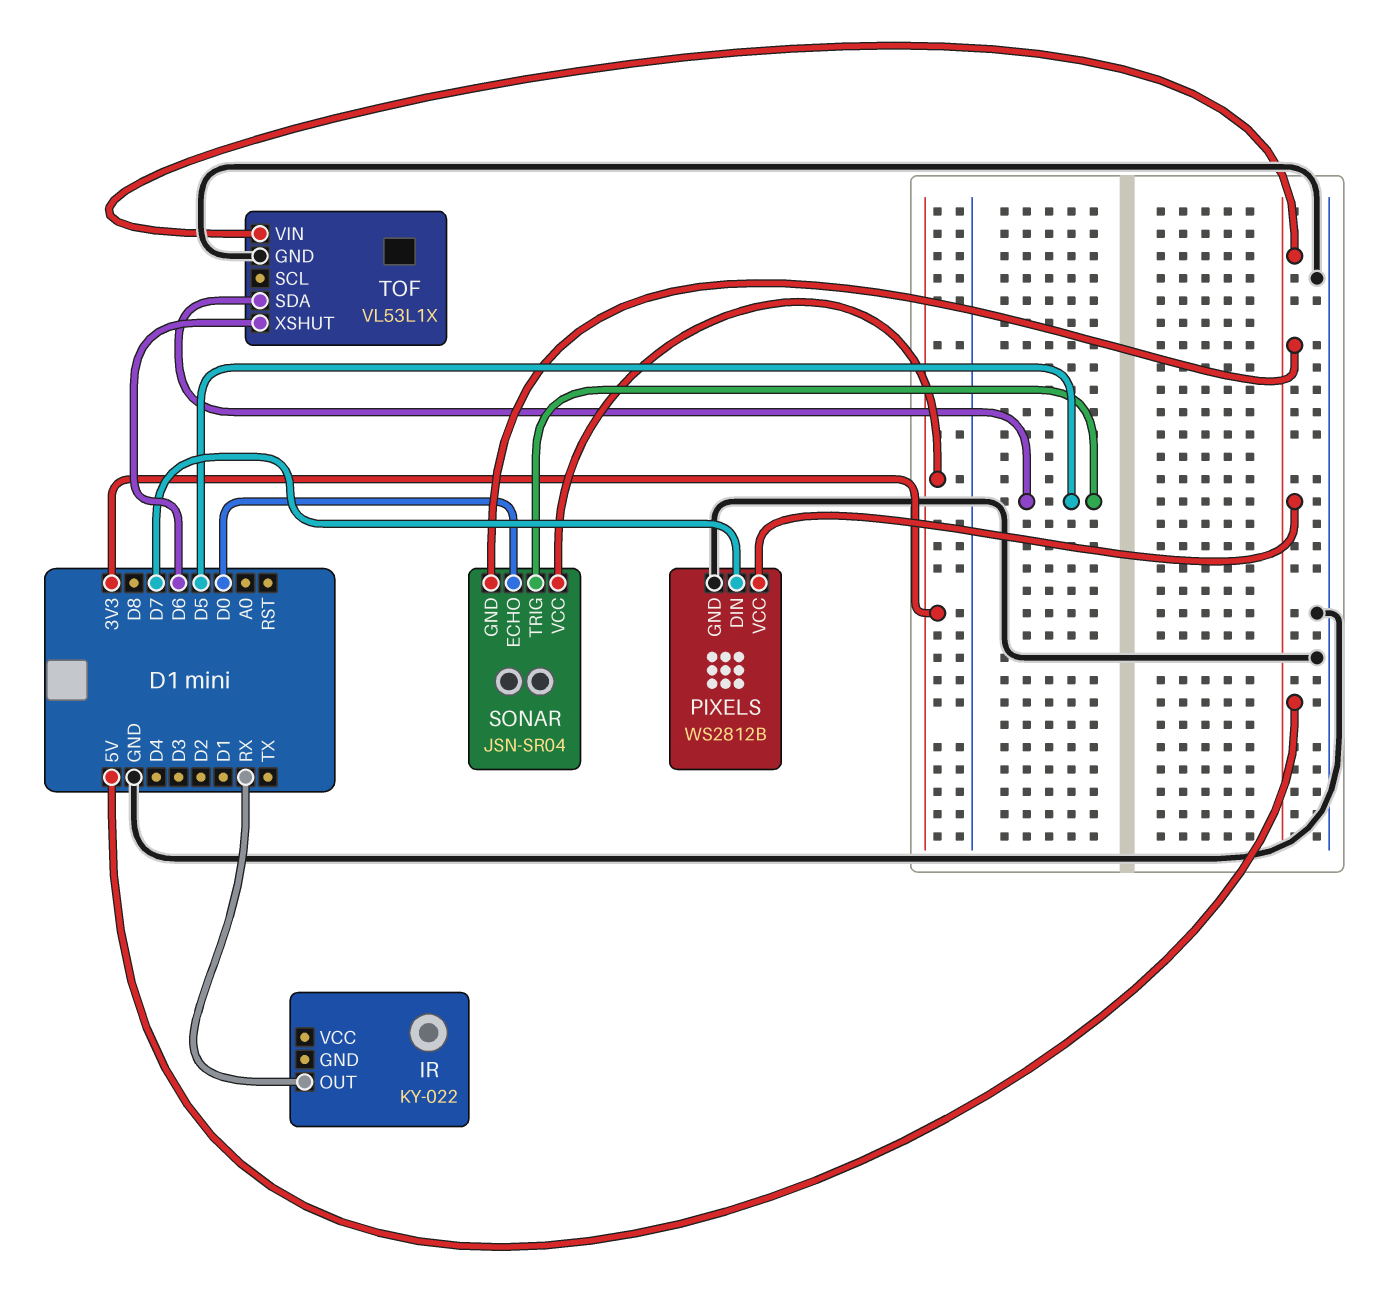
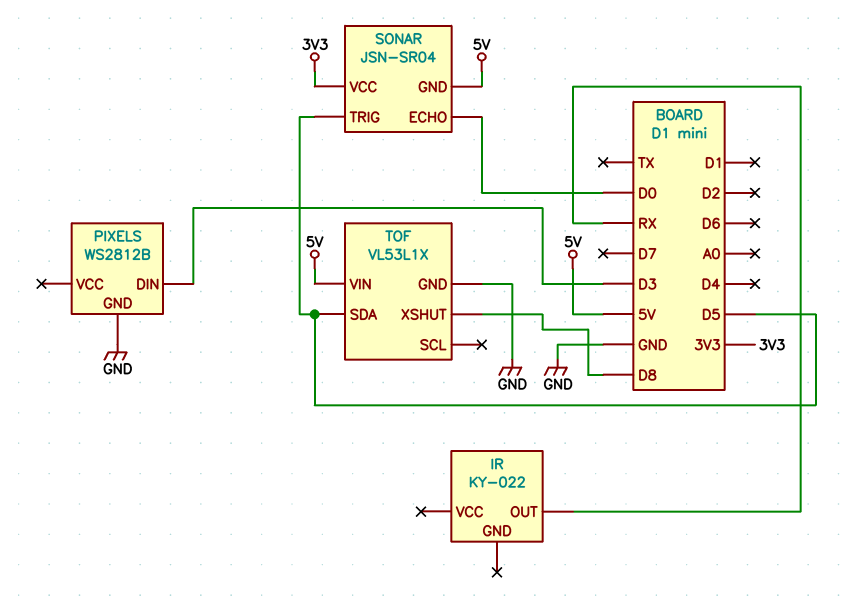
PIXELS pin DIN: D7 -> D3
PIXELS pin VCC: 5V -> none
TOF pin XSHUT: D6 -> D8

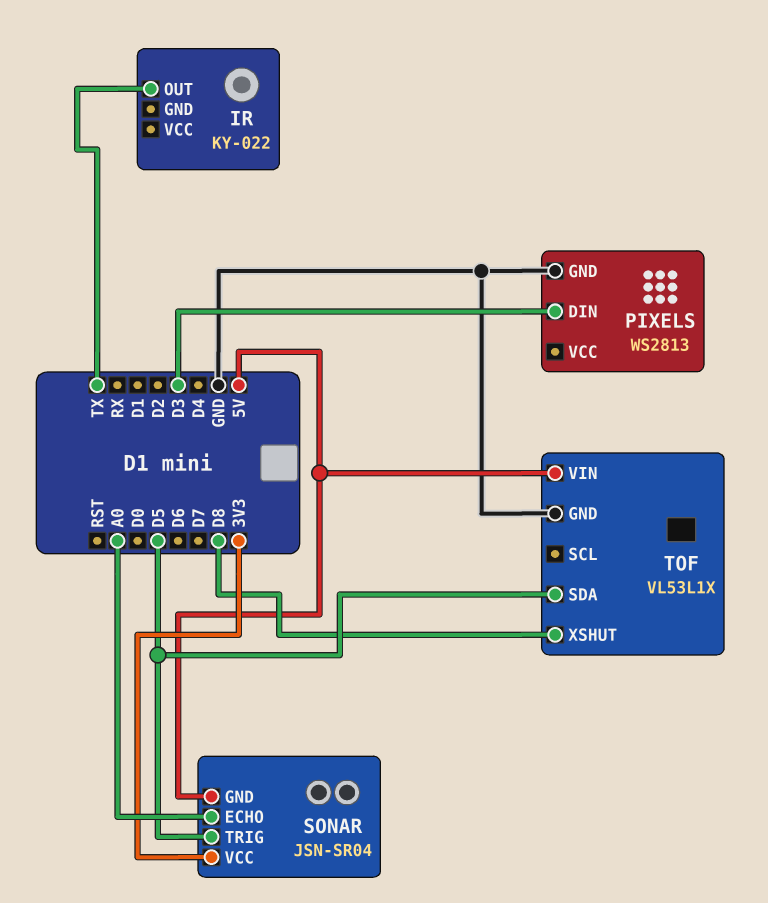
IR pin OUT: RX -> TX
PIXELS: WS2812B -> WS2813
SONAR pin ECHO: D0 -> A0

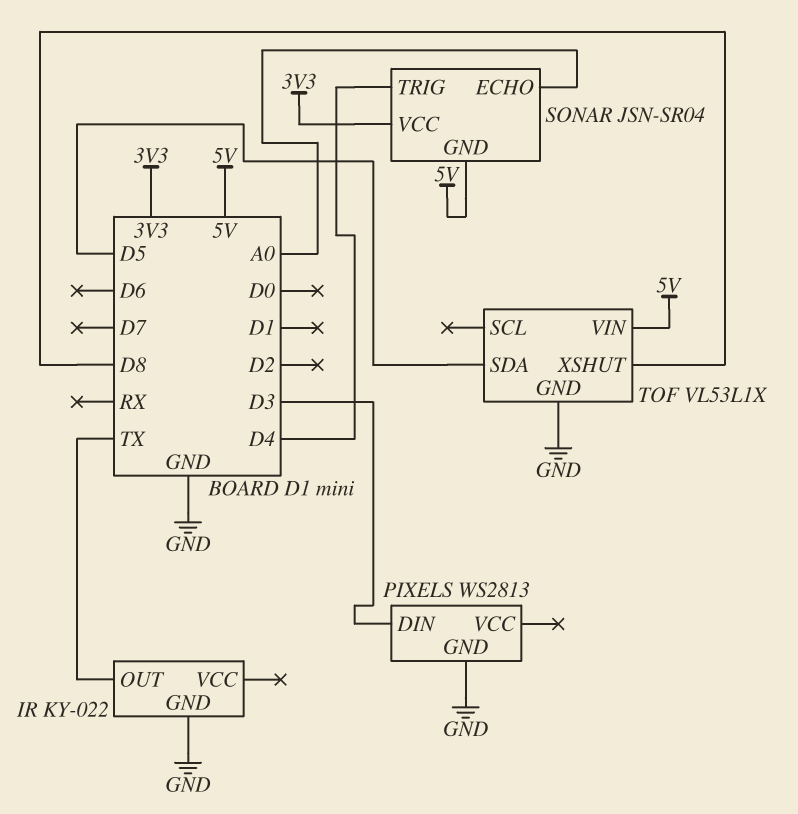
IR pin GND: none -> GND
SONAR pin TRIG: D5 -> D4

